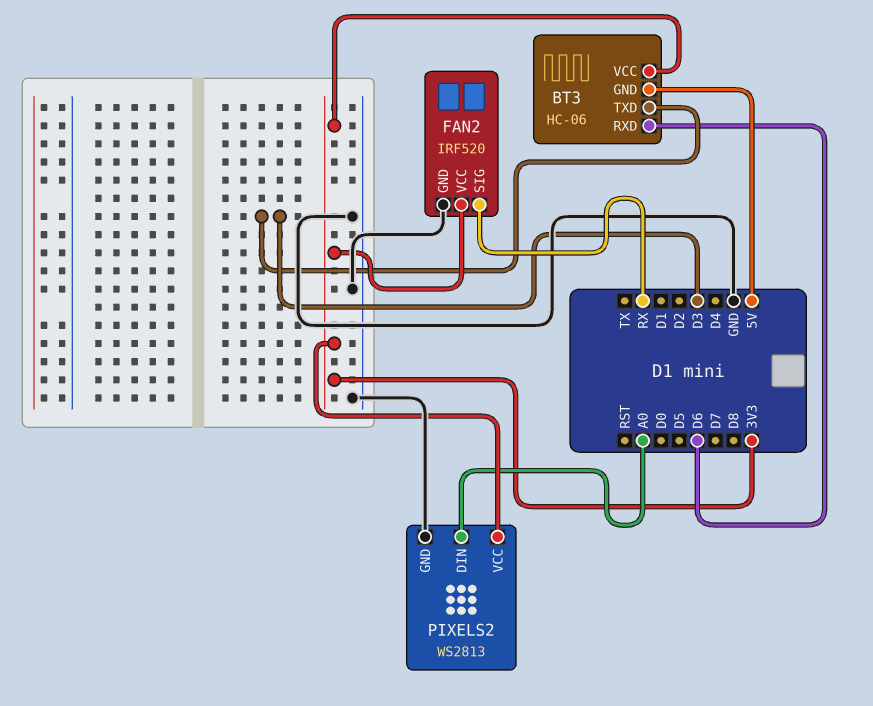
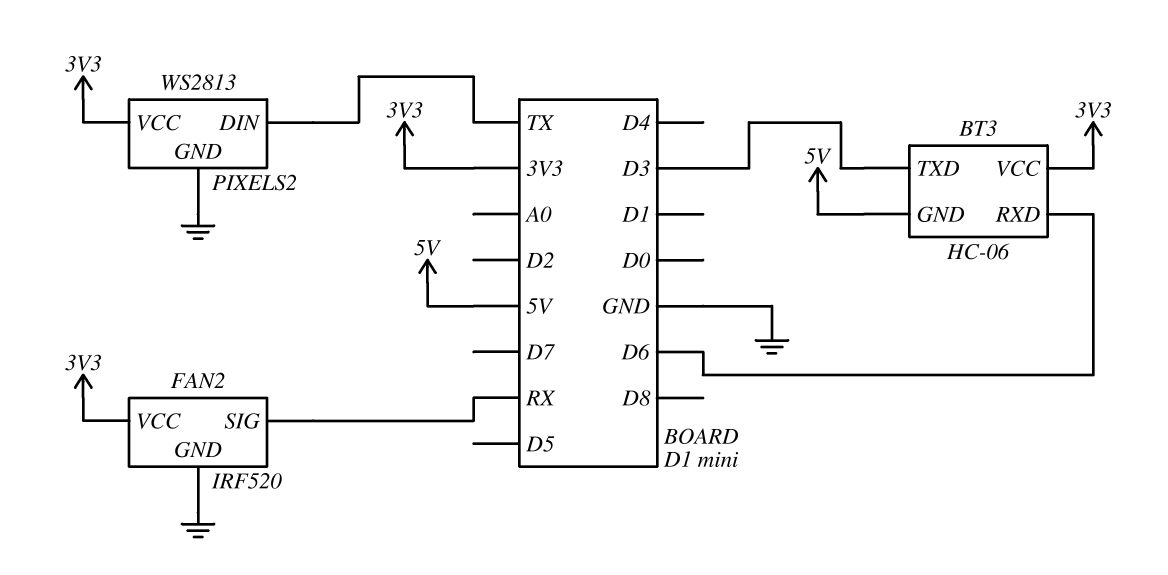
PIXELS2 pin DIN: A0 -> TX

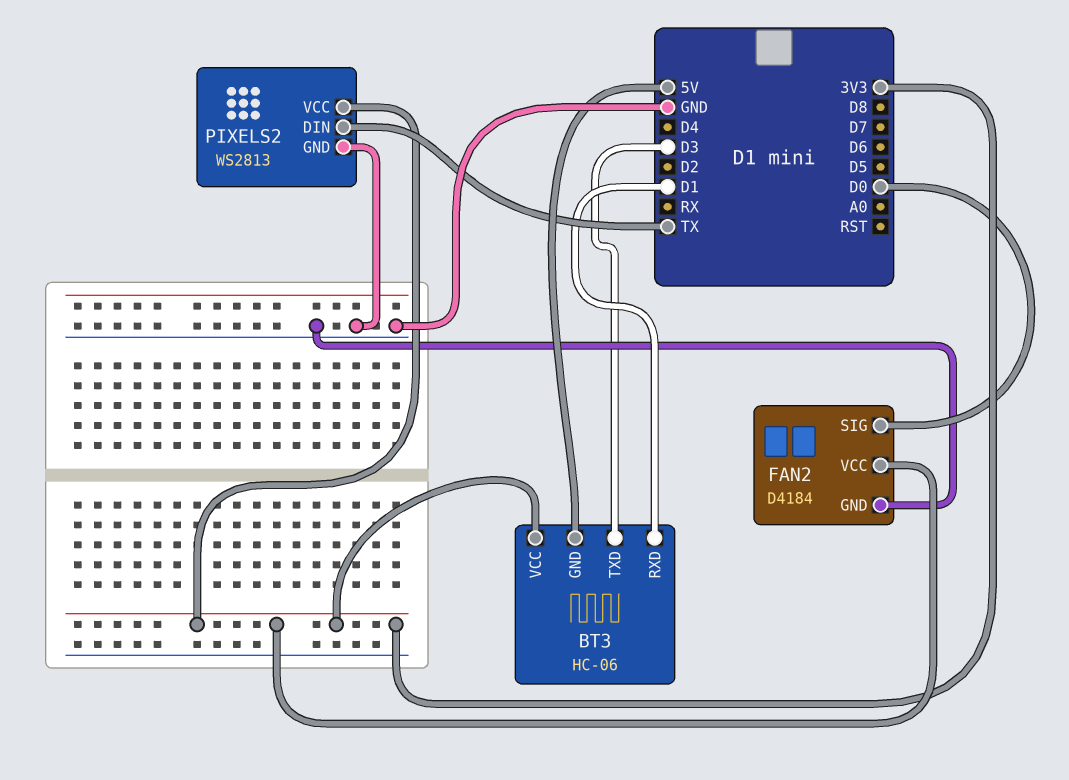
BT3 pin RXD: D6 -> D1
FAN2: IRF520 -> D4184
FAN2 pin SIG: RX -> D0

